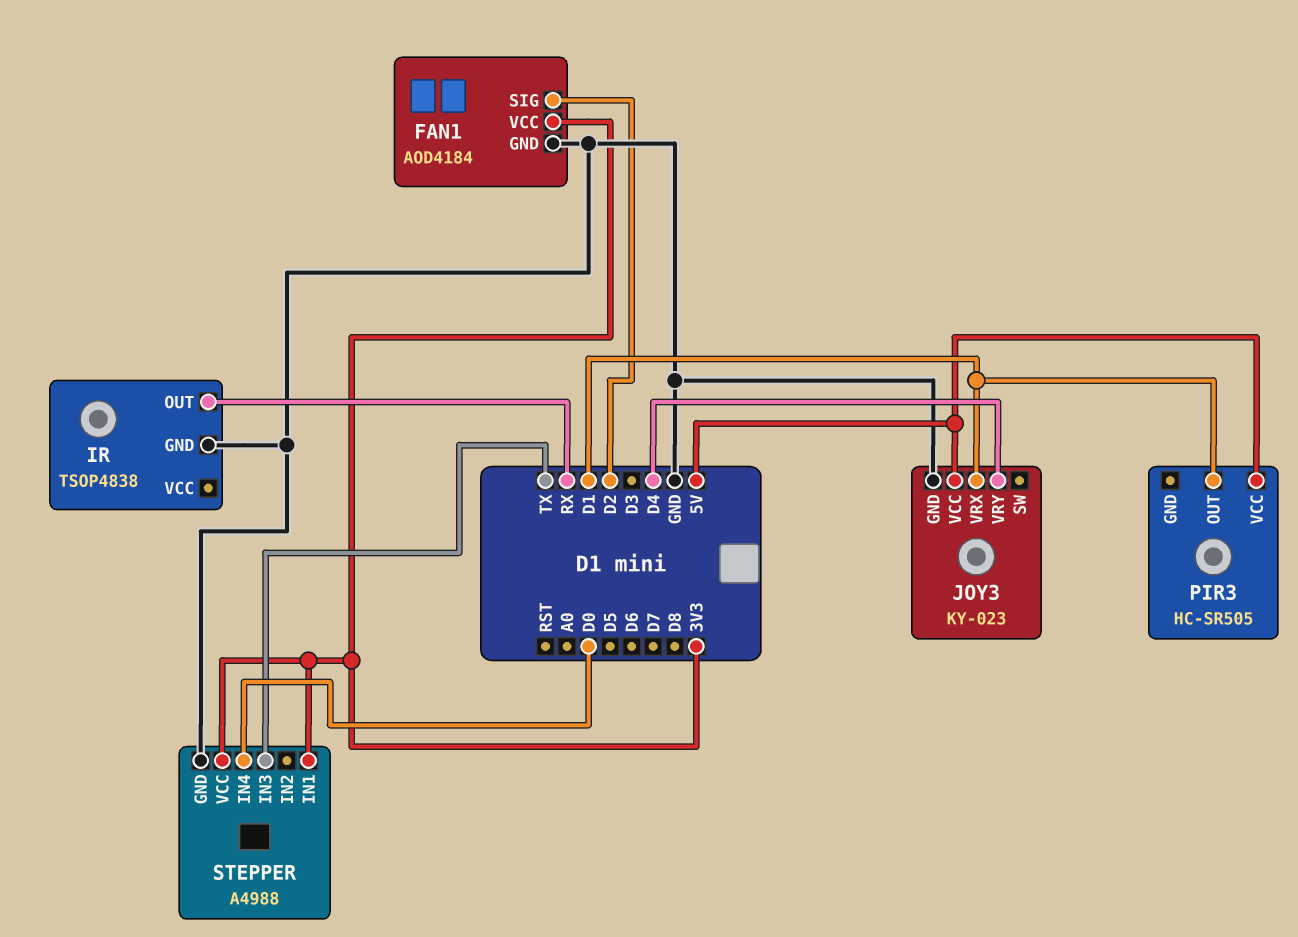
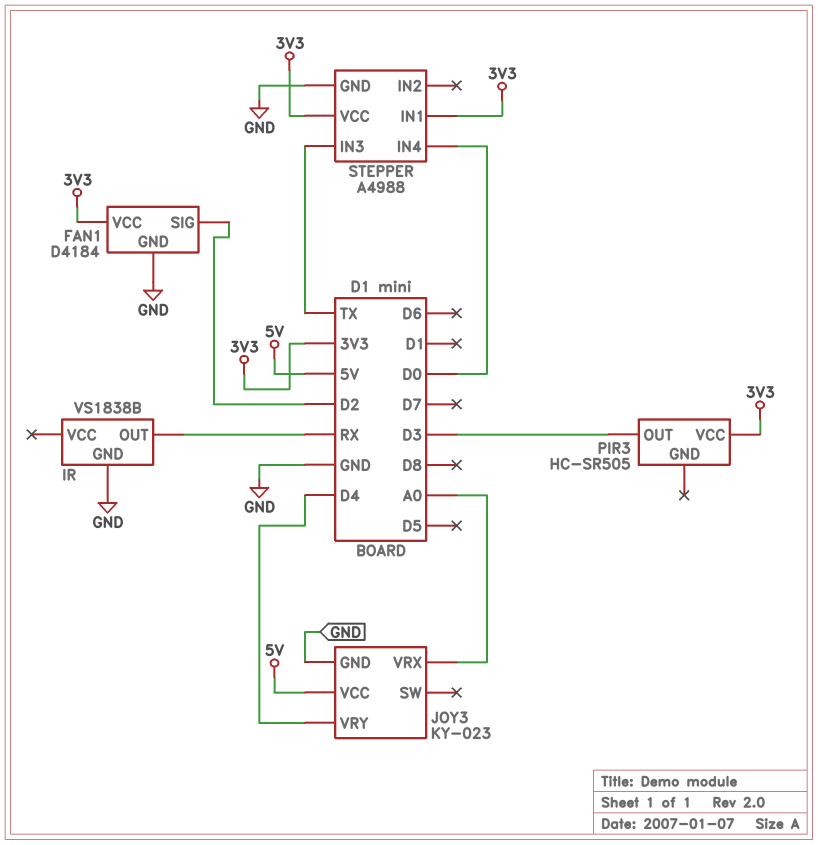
FAN1: AOD4184 -> D4184
IR: TSOP4838 -> VS1838B
JOY3 pin VRX: D1 -> A0
PIR3 pin OUT: D1 -> D3
PIR3 pin VCC: 5V -> 3V3

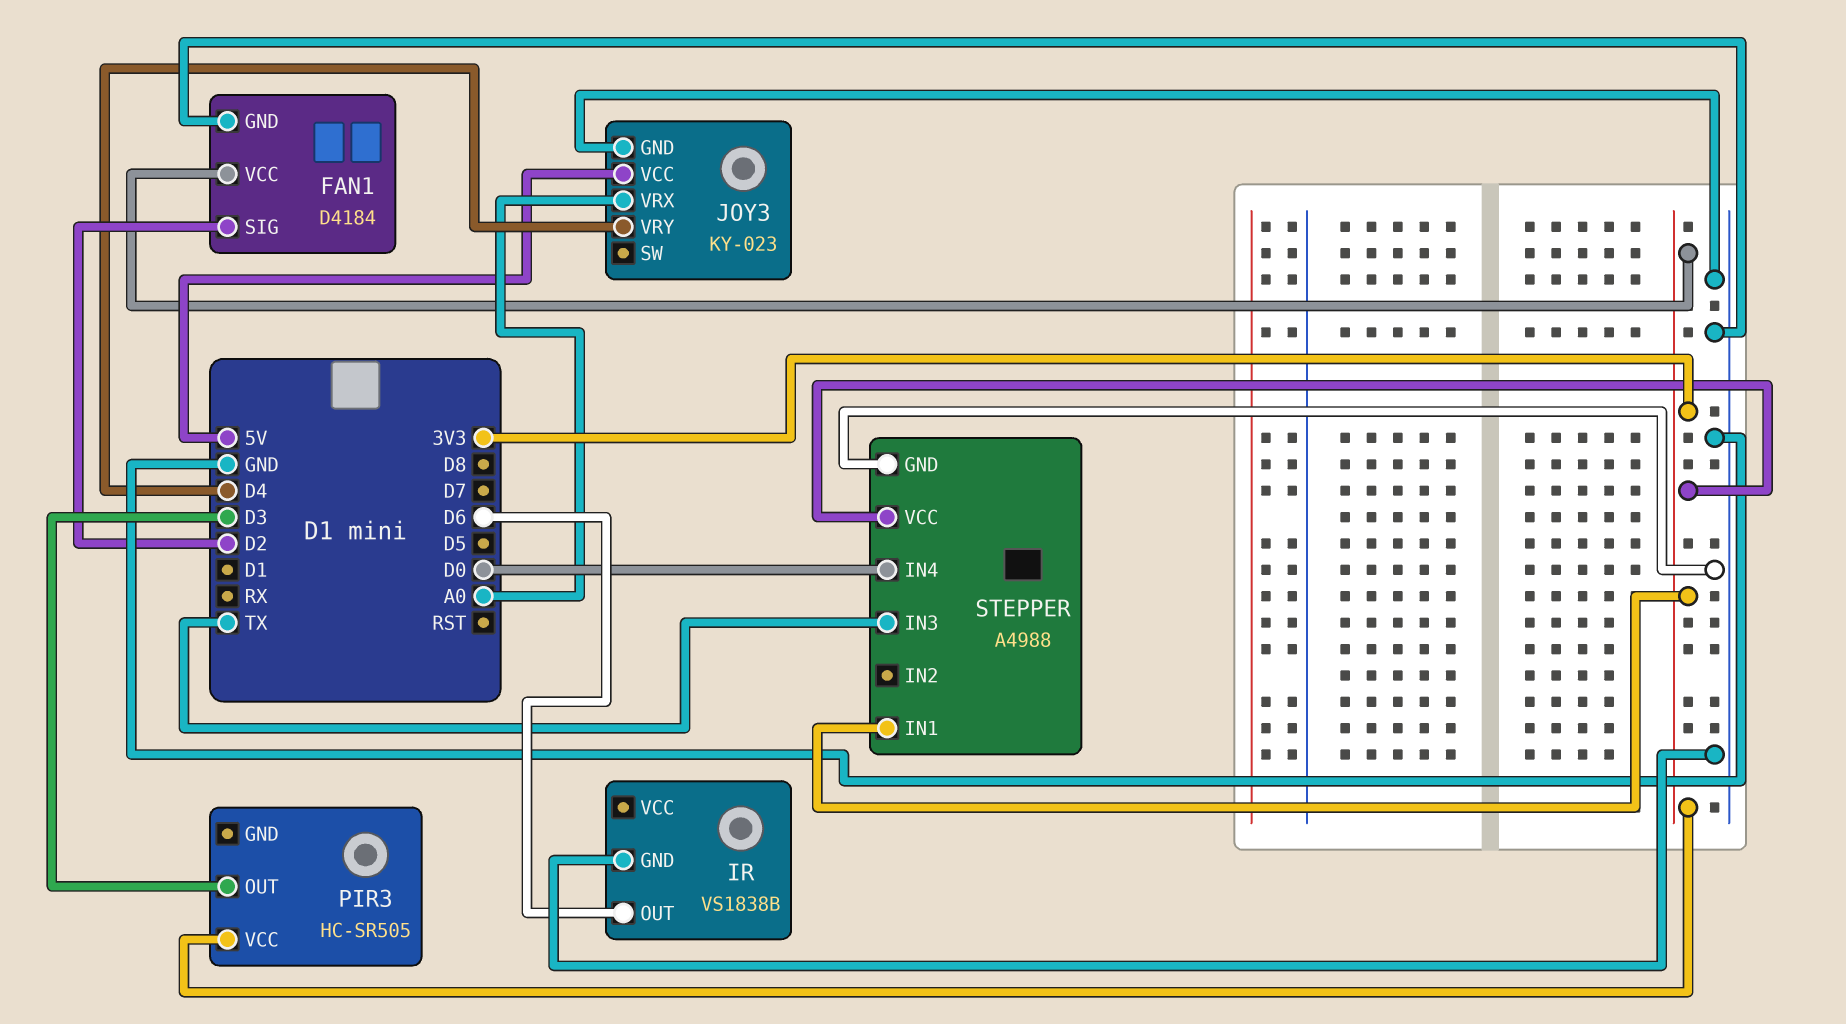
IR pin OUT: RX -> D6

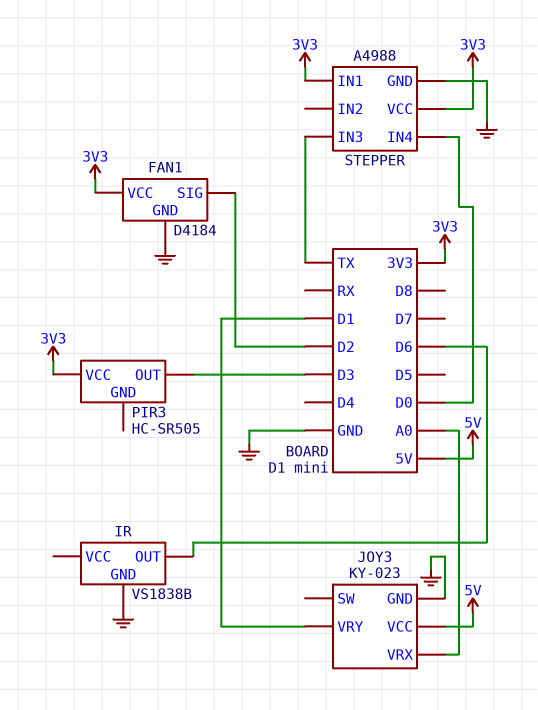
JOY3 pin VRY: D4 -> D1

